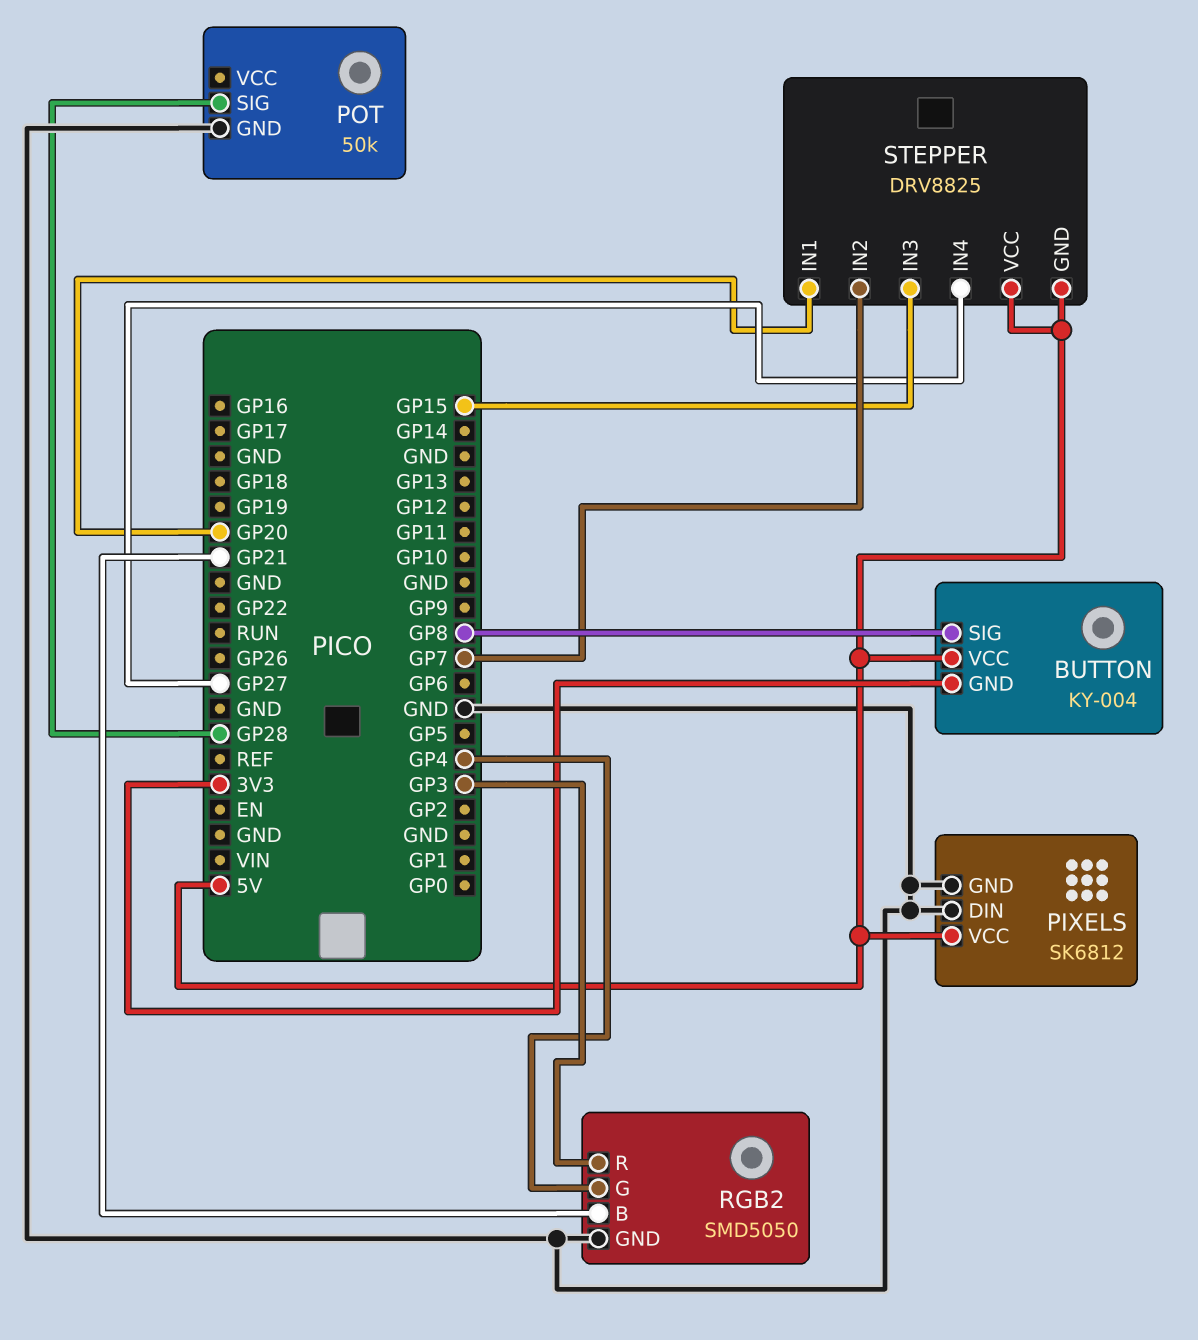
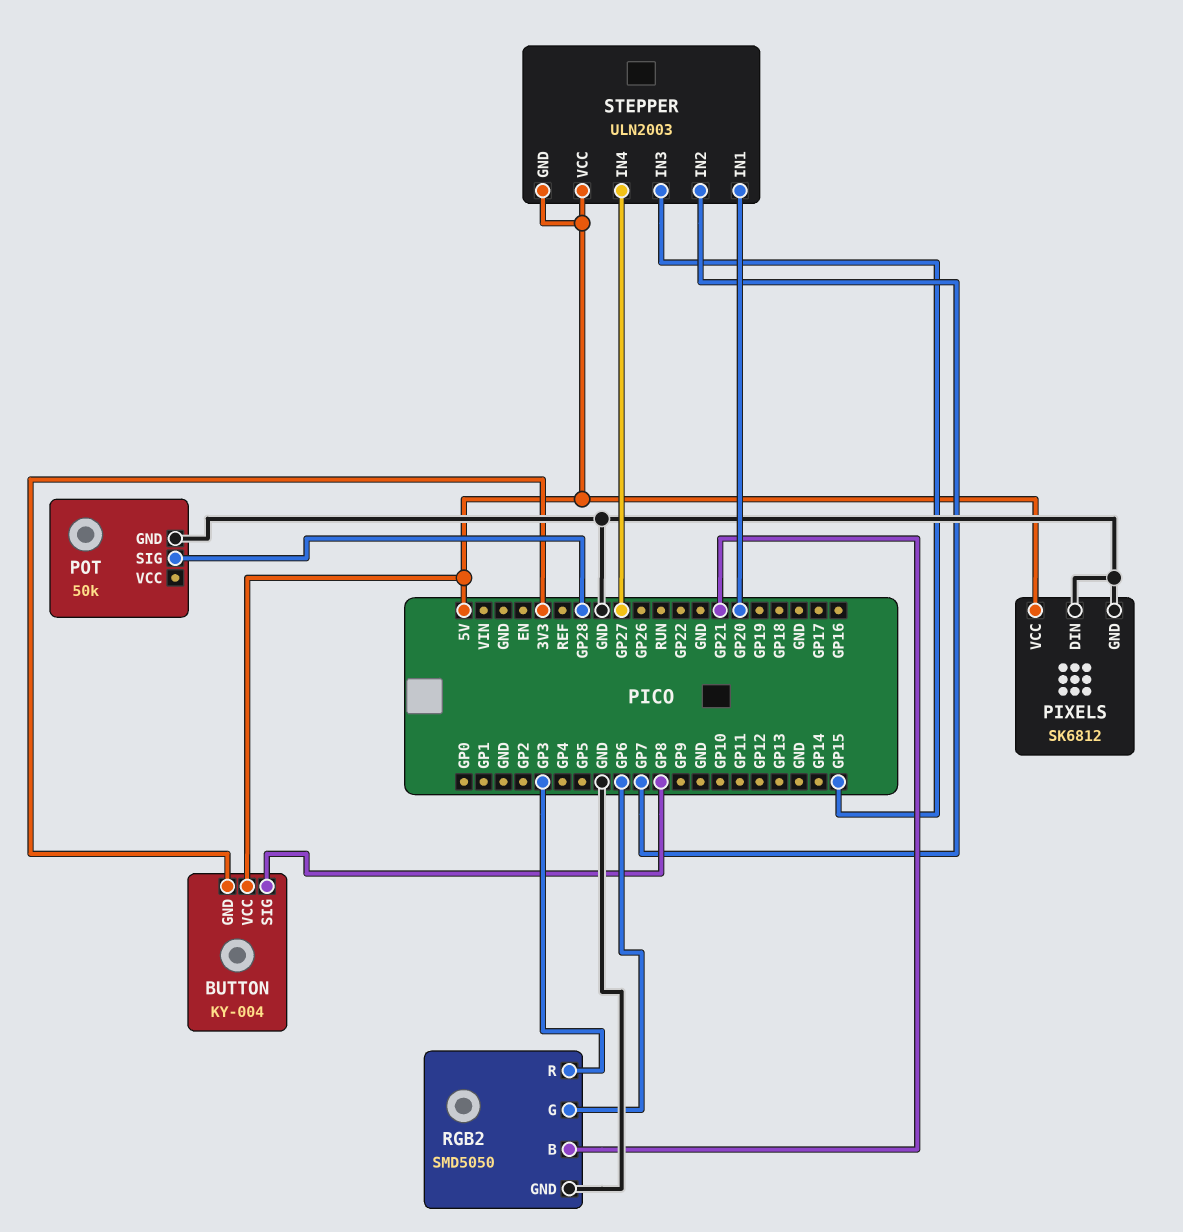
RGB2 pin G: GP4 -> GP6
STEPPER: DRV8825 -> ULN2003

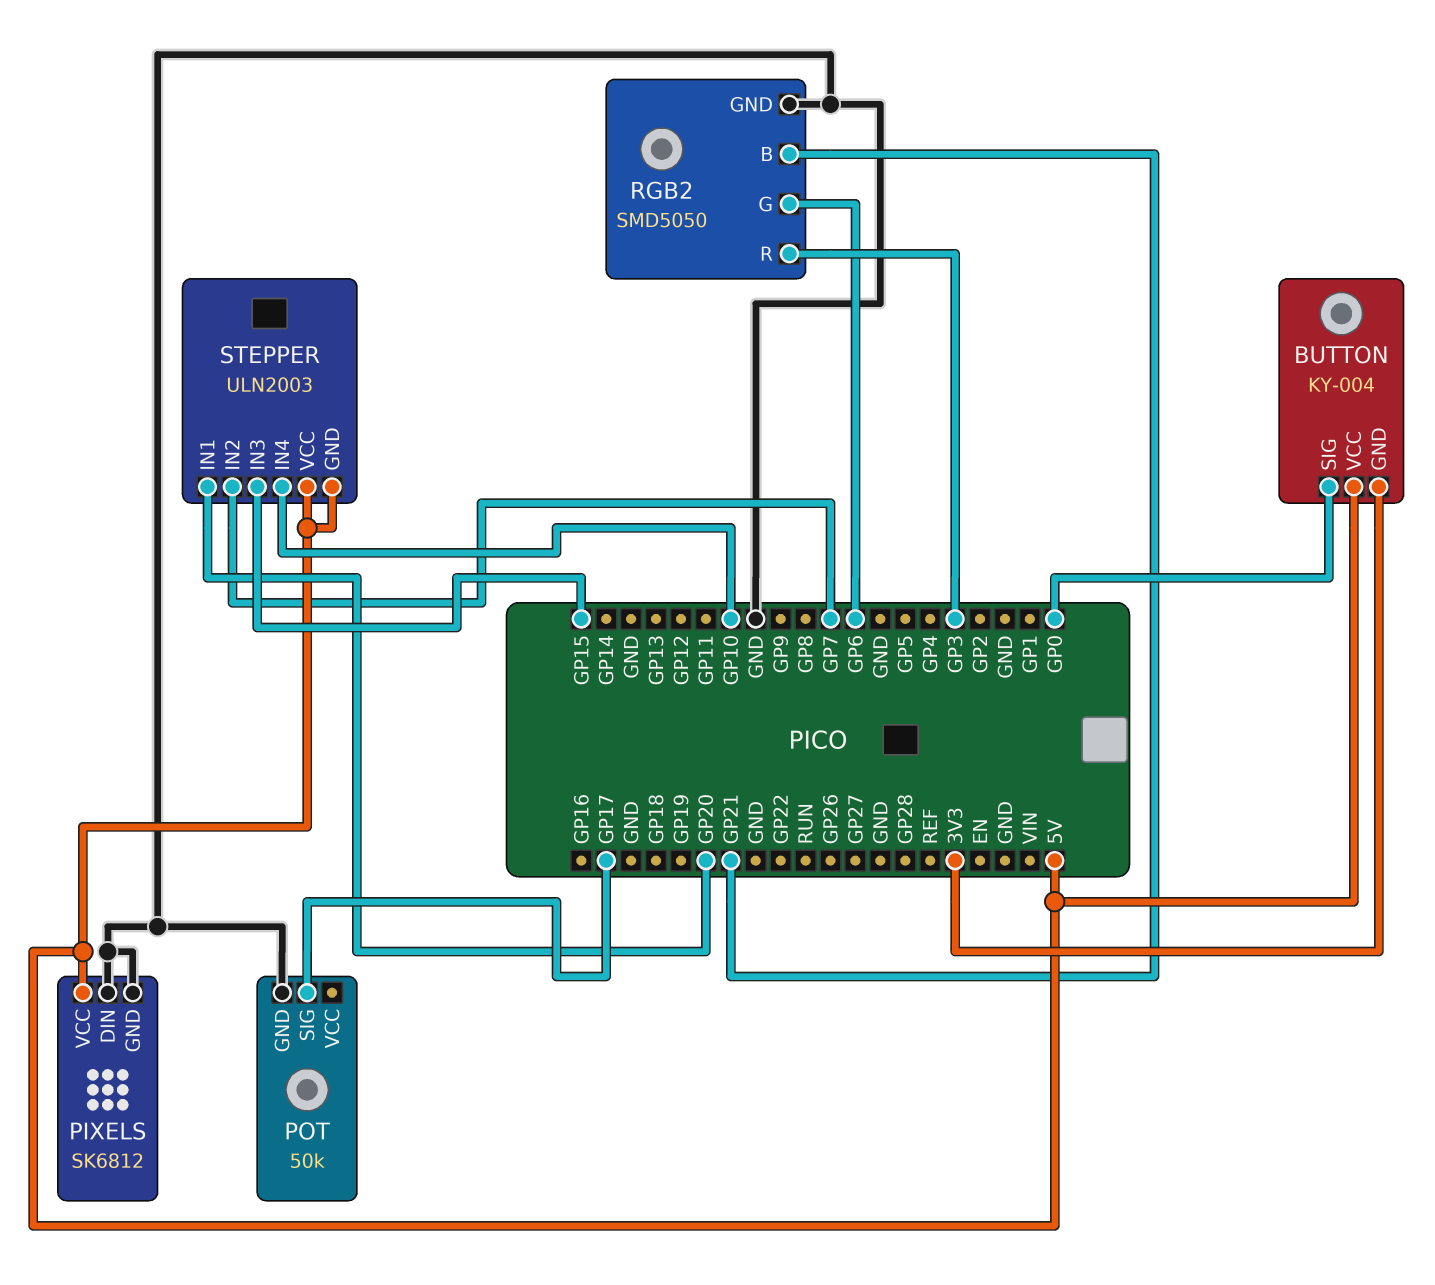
BUTTON pin SIG: GP8 -> GP0
POT pin SIG: GP28 -> GP17
STEPPER pin IN4: GP27 -> GP10

